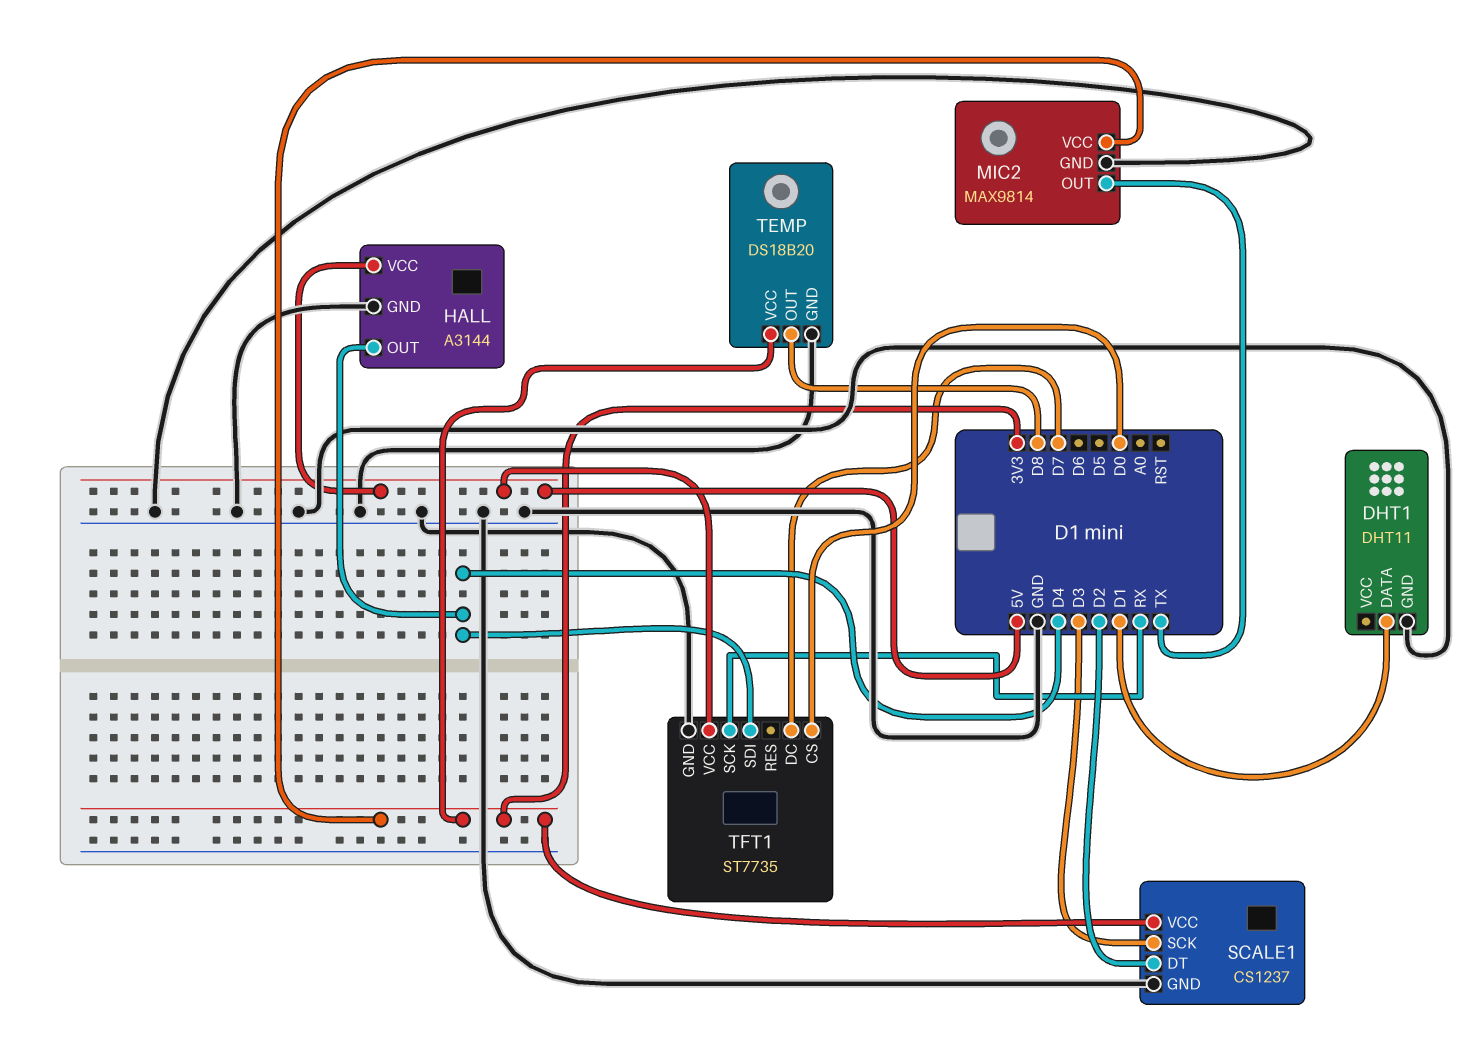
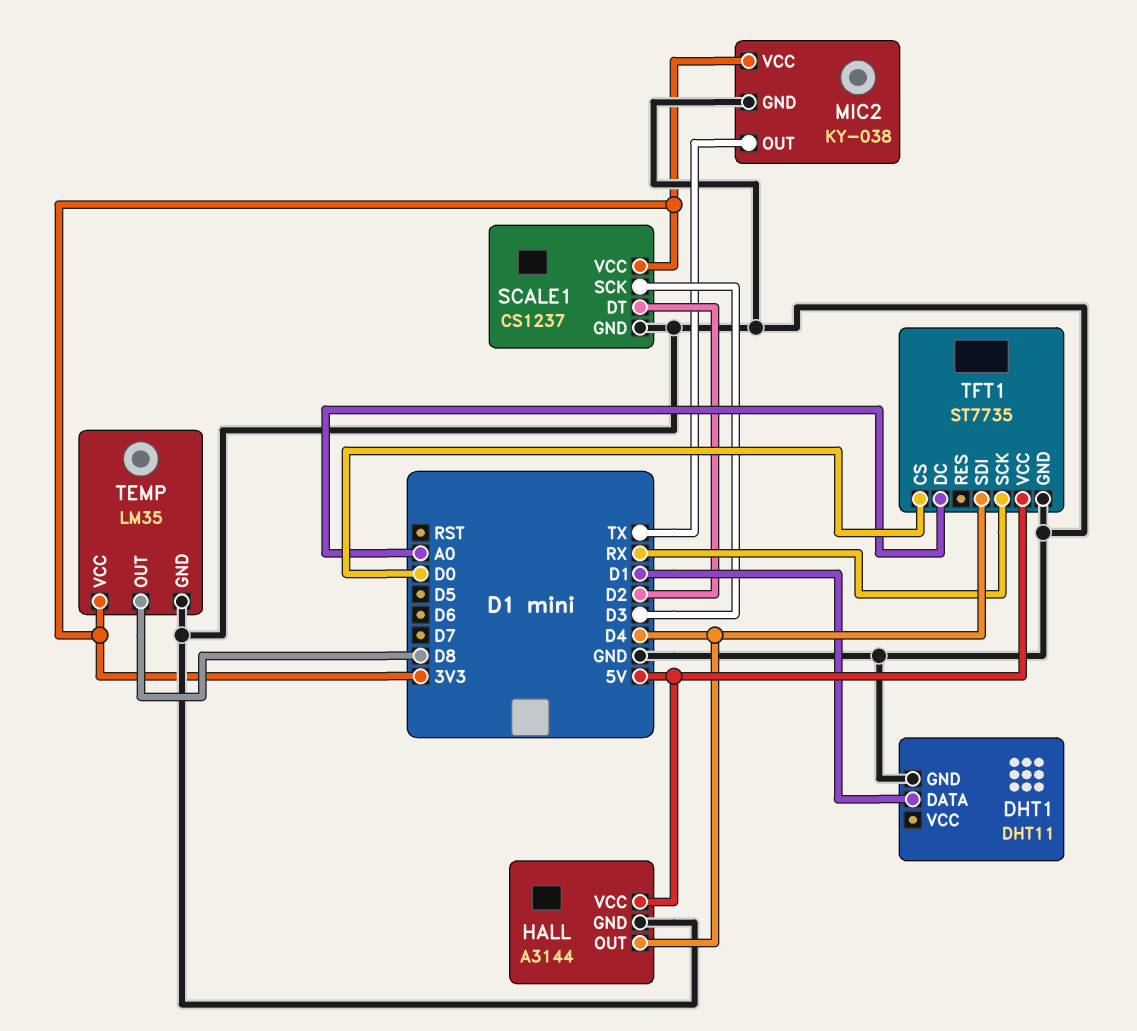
MIC2: MAX9814 -> KY-038
TEMP: DS18B20 -> LM35
TFT1 pin DC: D7 -> A0

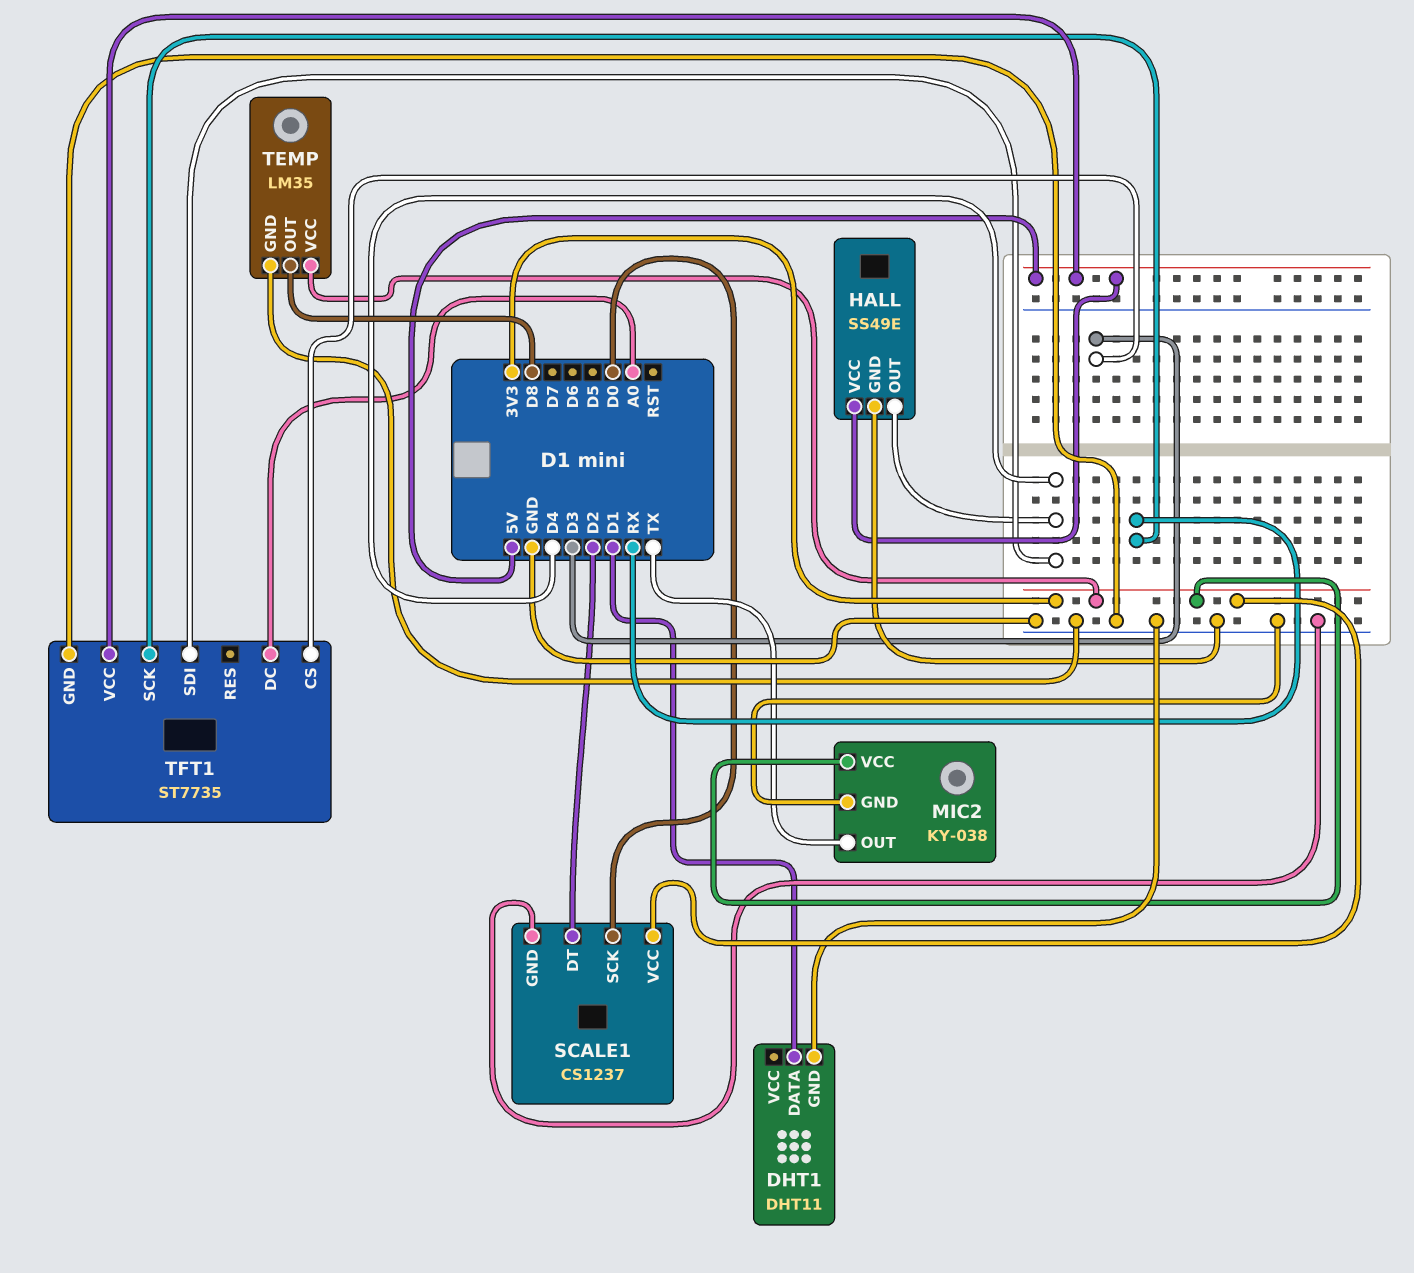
HALL: A3144 -> SS49E
SCALE1 pin SCK: D3 -> D0
TFT1 pin CS: D0 -> D3

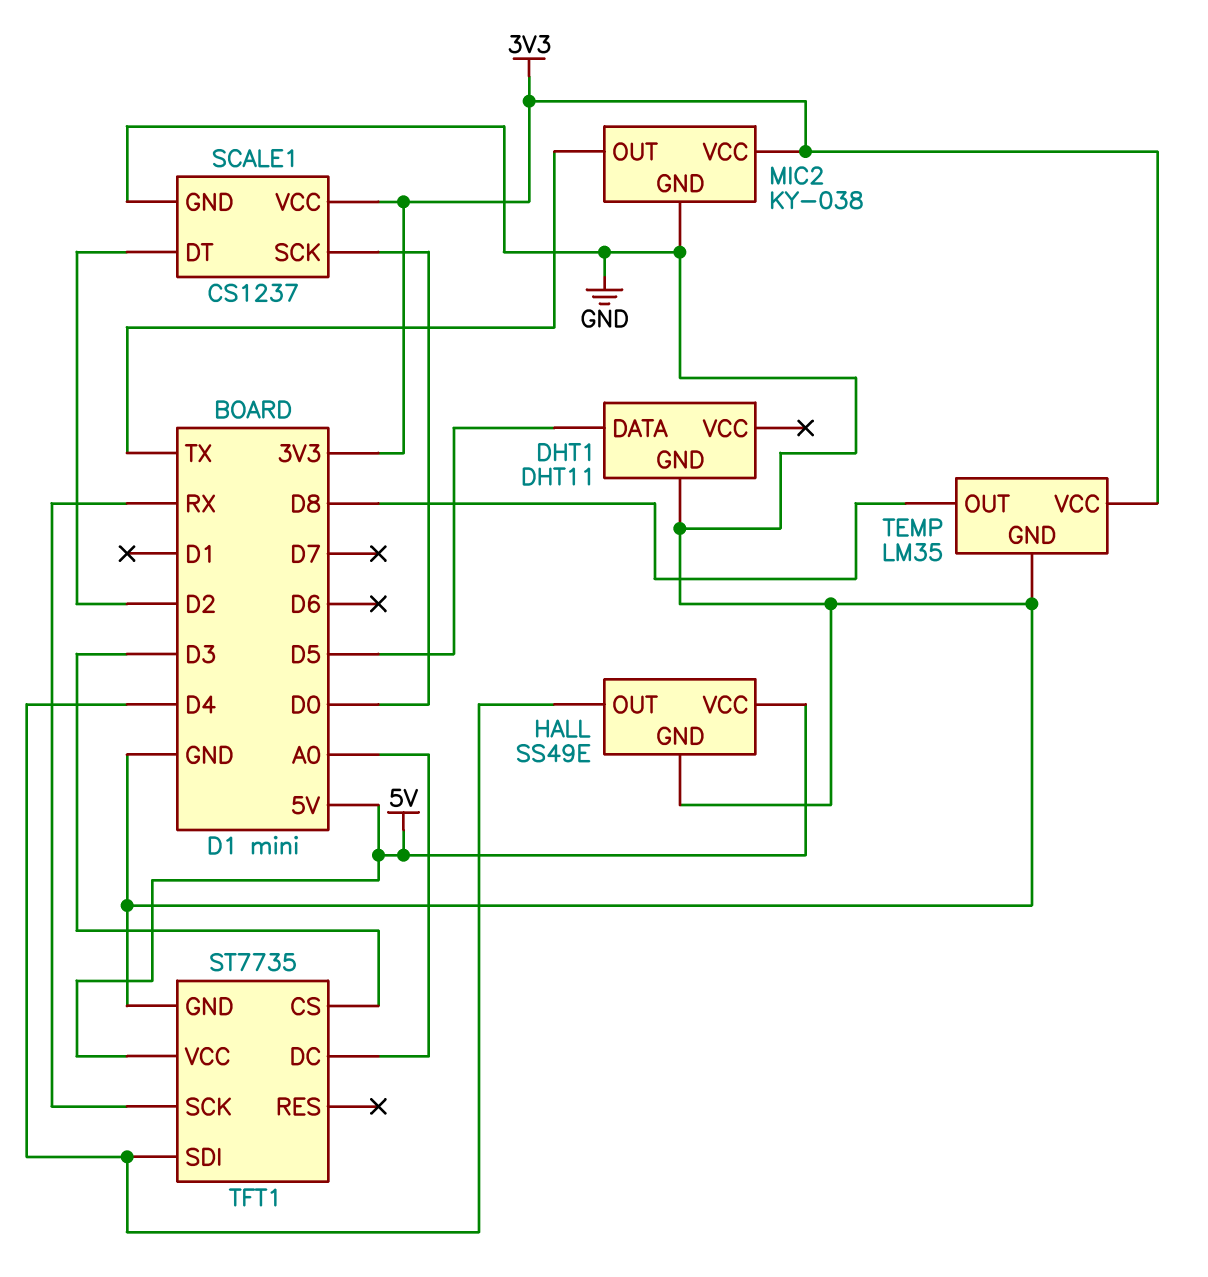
DHT1 pin DATA: D1 -> D5

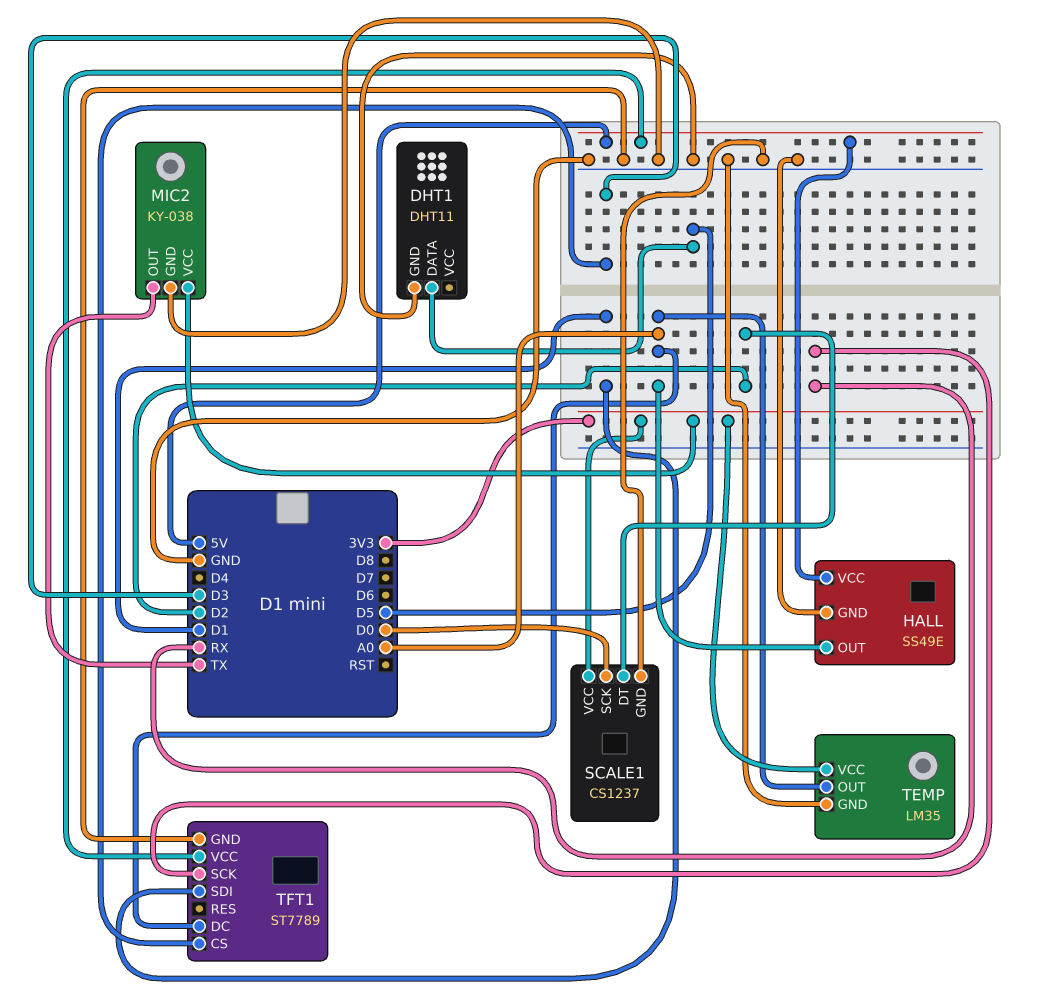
HALL pin OUT: D4 -> A0
TEMP pin OUT: D8 -> A0
TFT1: ST7735 -> ST7789
TFT1 pin SDI: D4 -> D1

